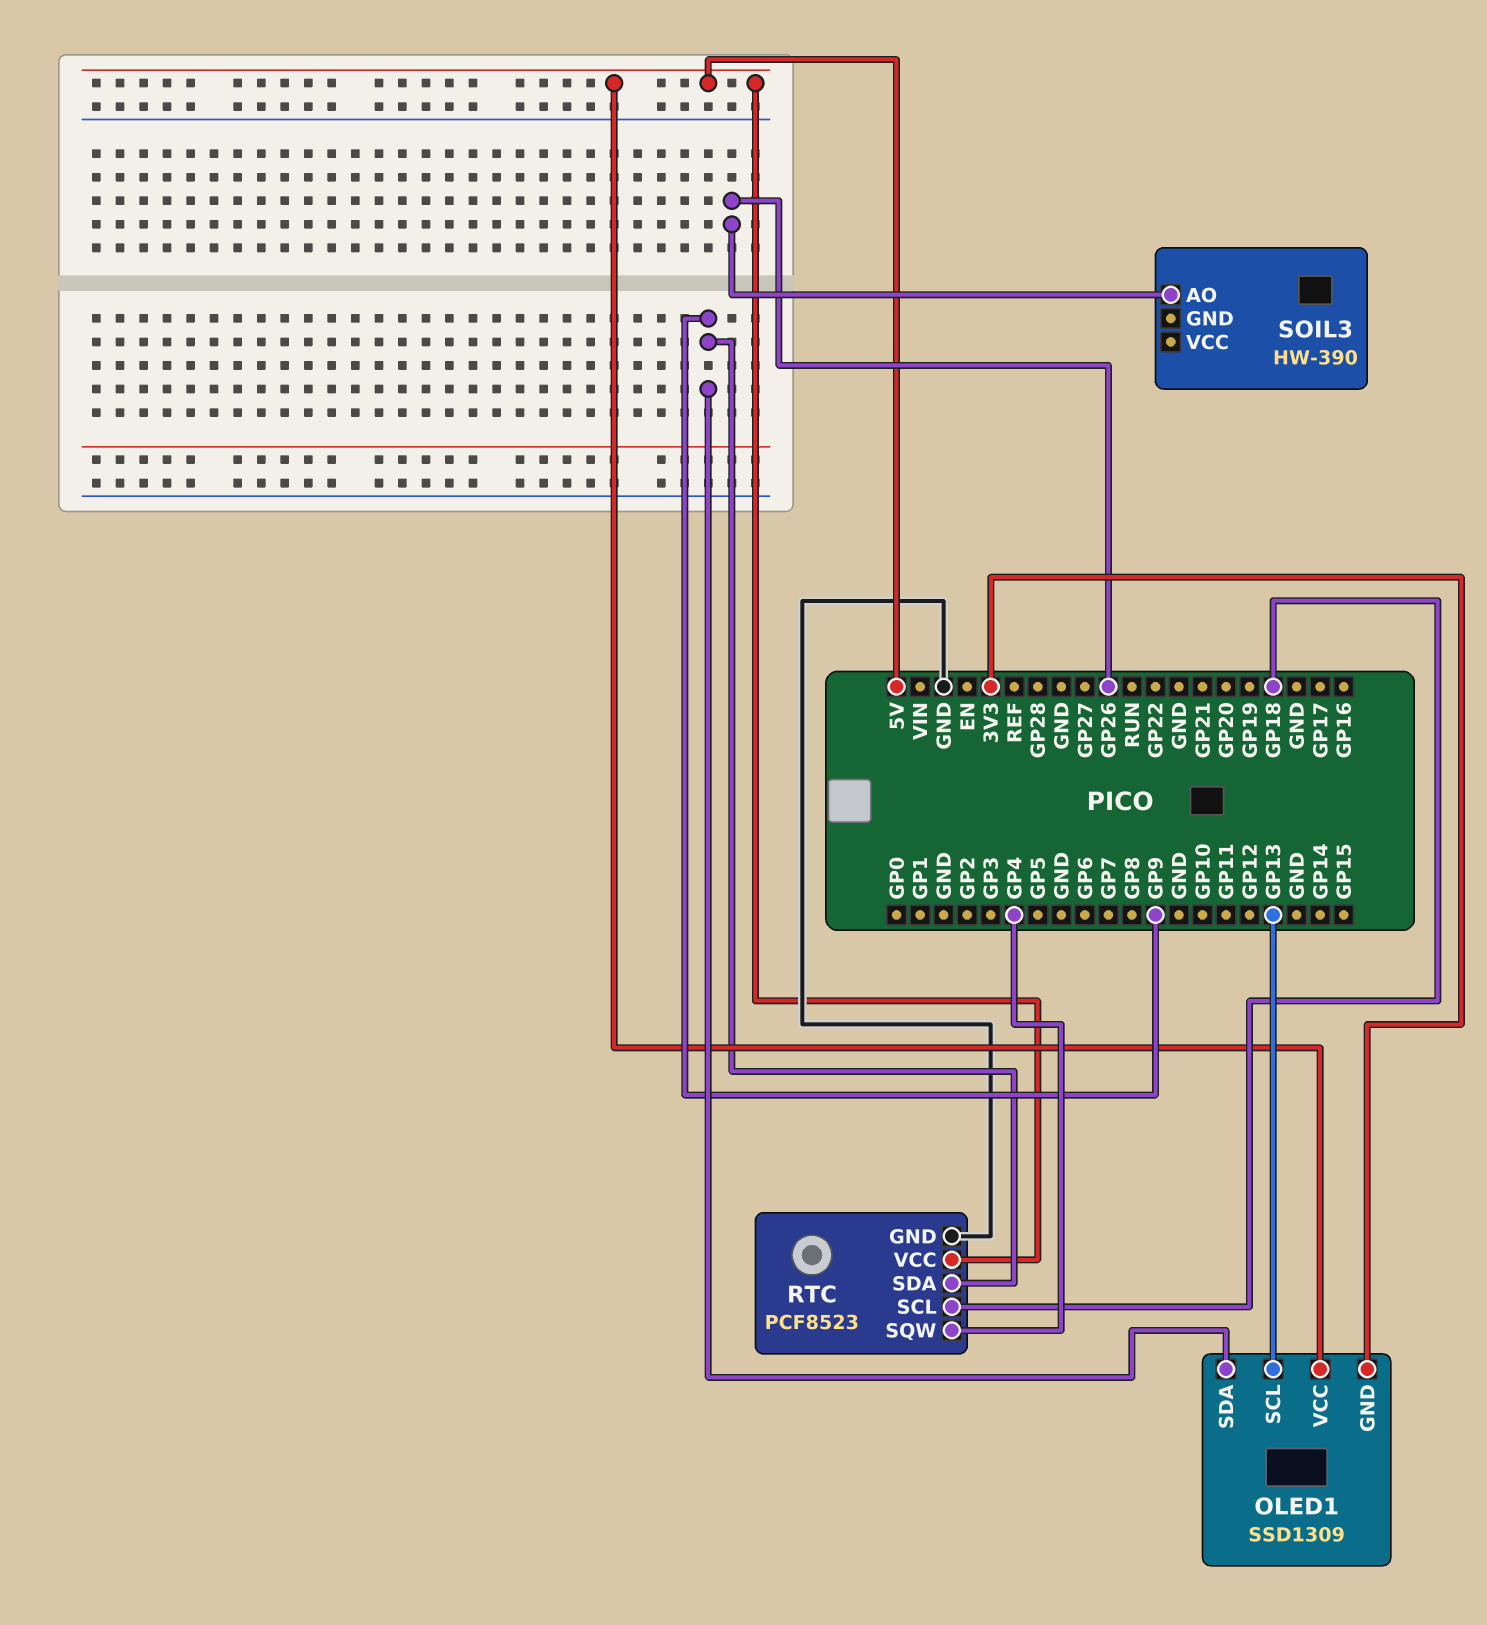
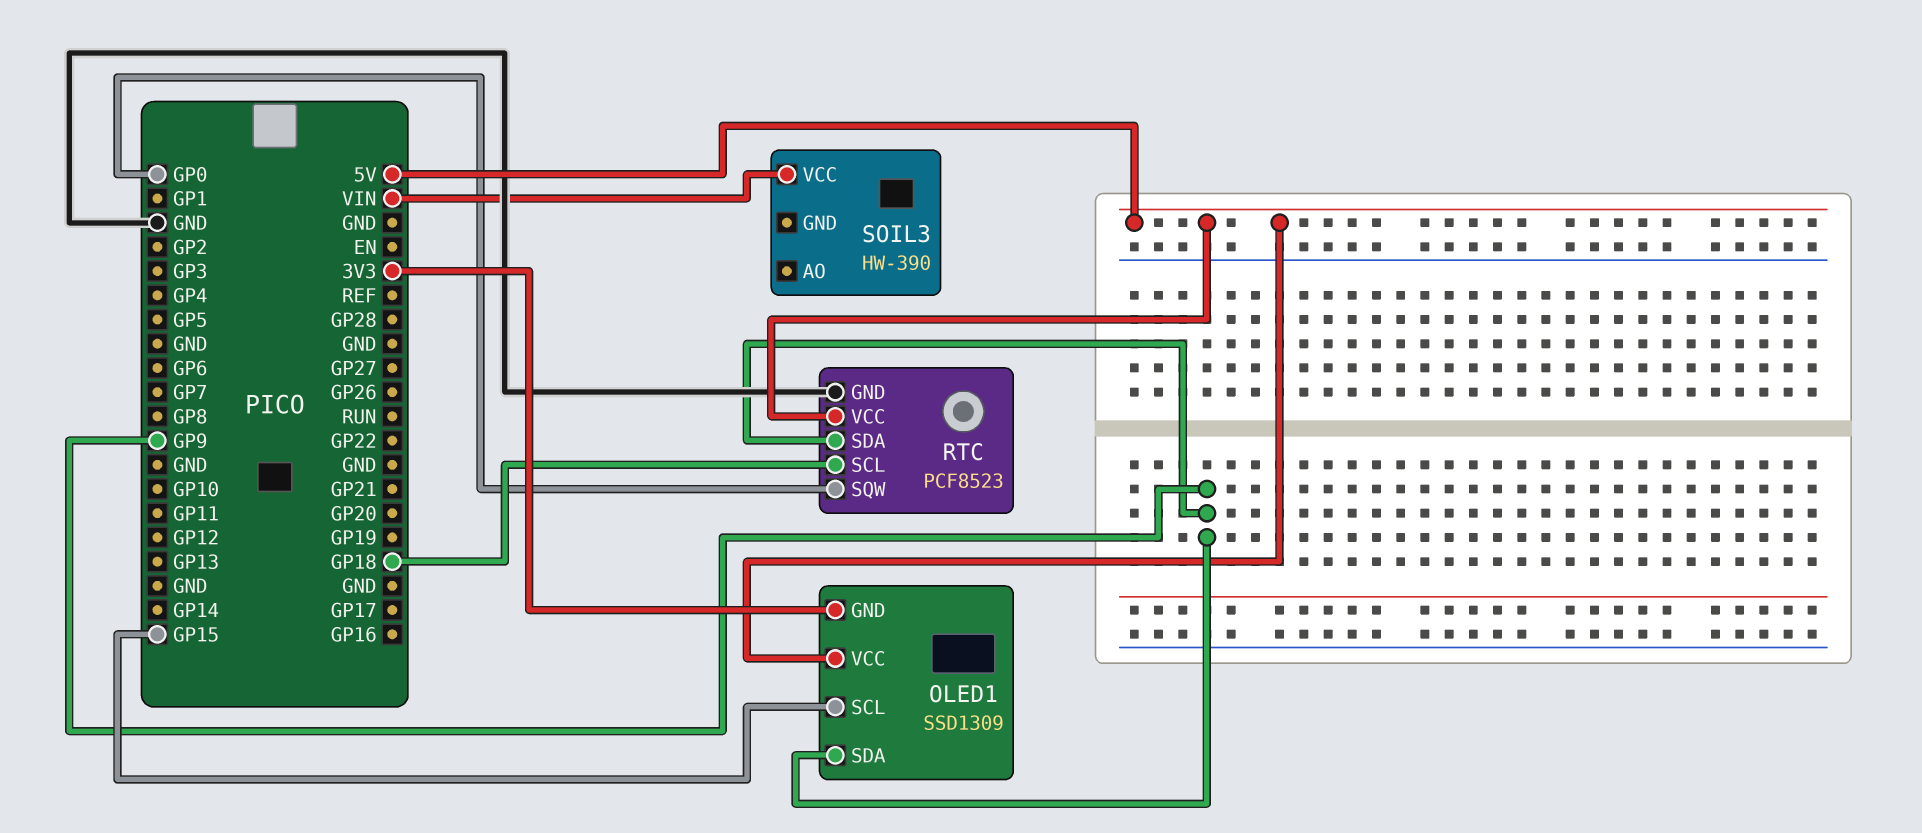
OLED1 pin SCL: GP13 -> GP15
RTC pin SQW: GP4 -> GP0
SOIL3 pin AO: GP26 -> none
SOIL3 pin VCC: none -> VIN

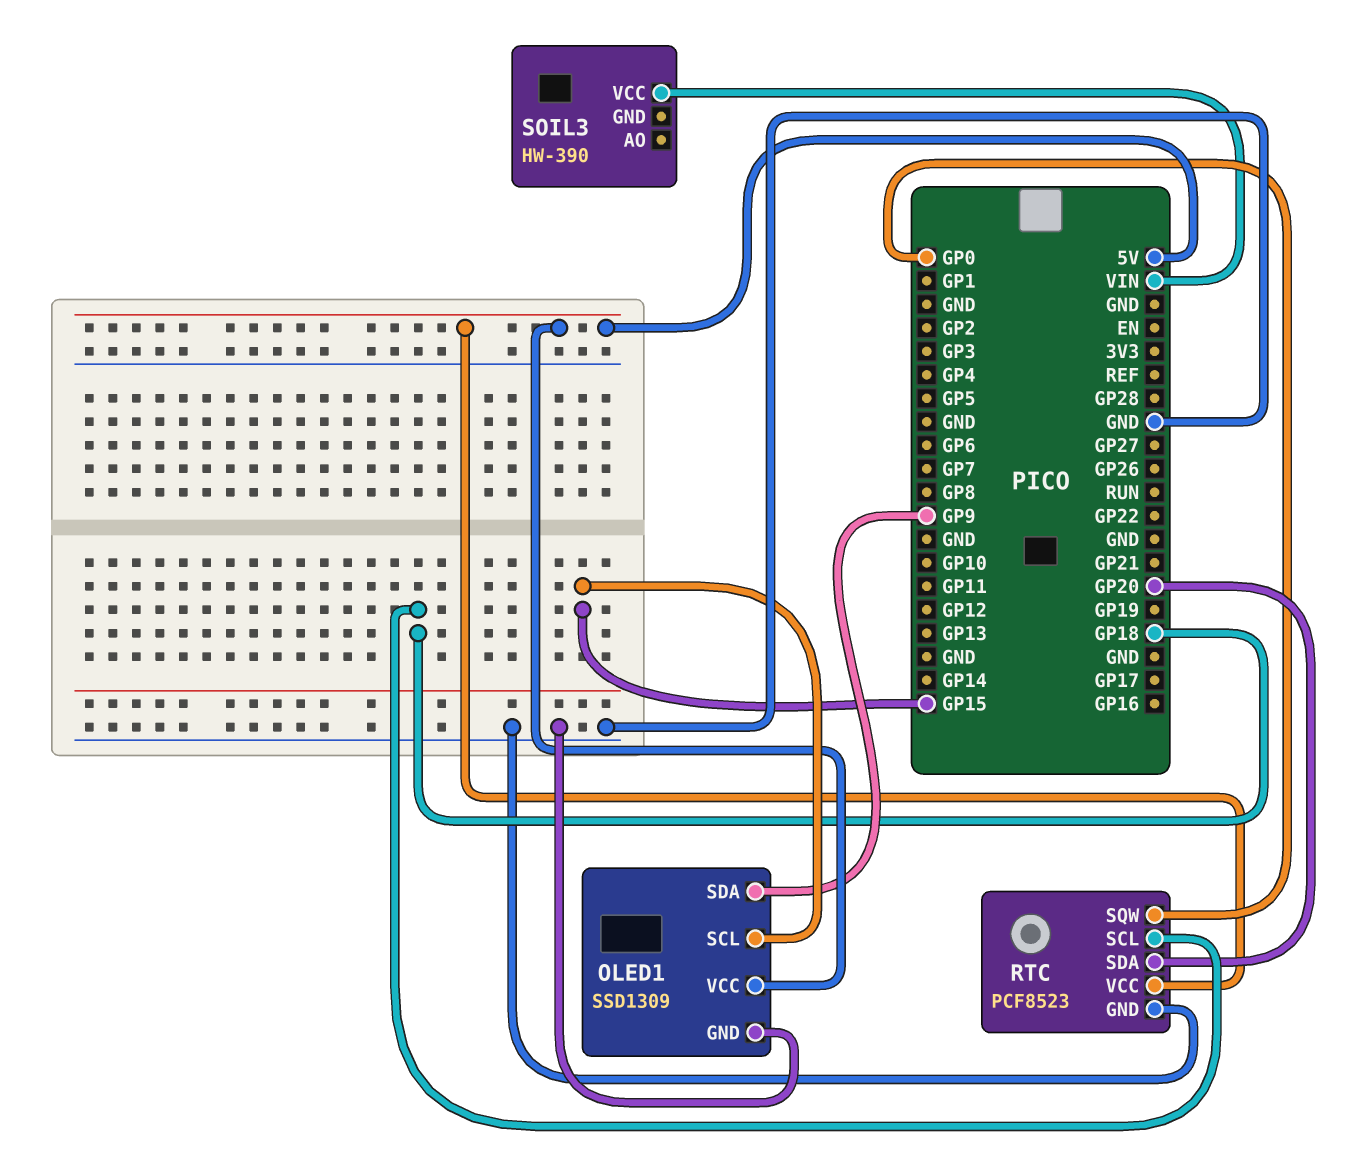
OLED1 pin GND: 3V3 -> GND
RTC pin SDA: GP9 -> GP20

